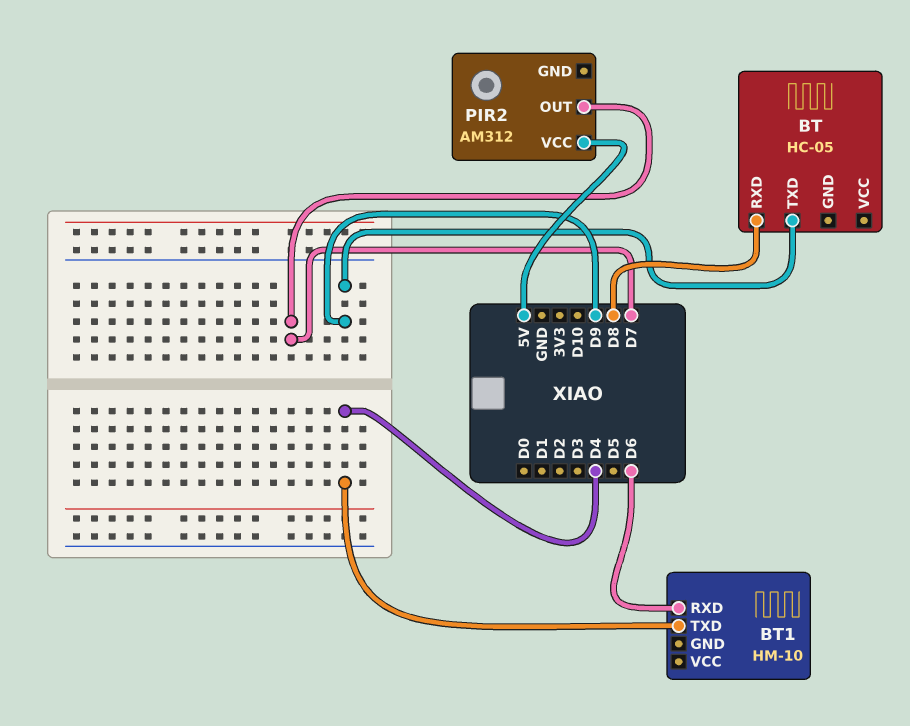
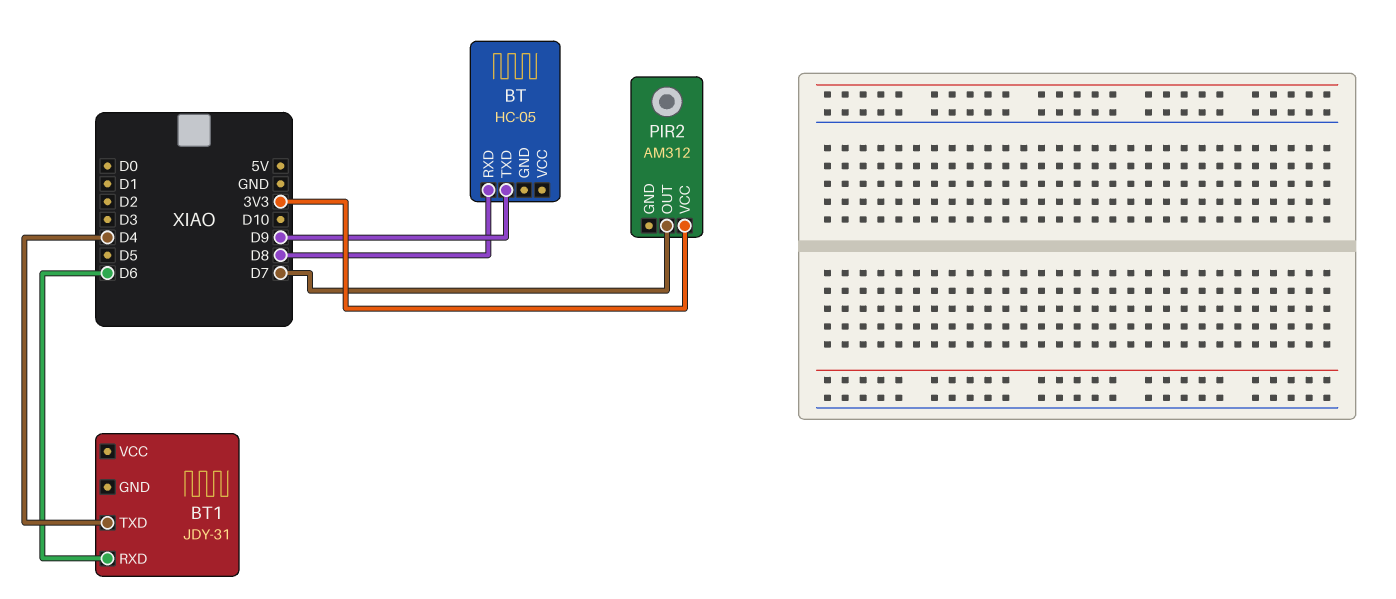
BT1: HM-10 -> JDY-31
PIR2 pin VCC: 5V -> 3V3

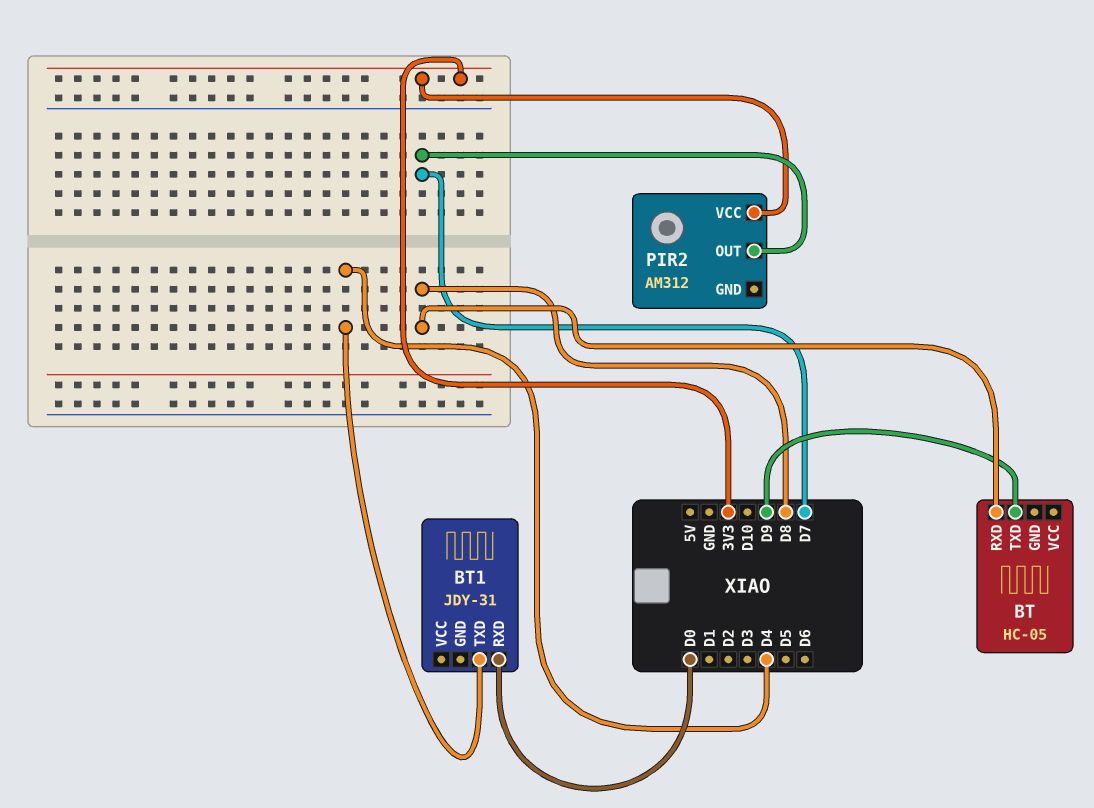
BT1 pin RXD: D6 -> D0

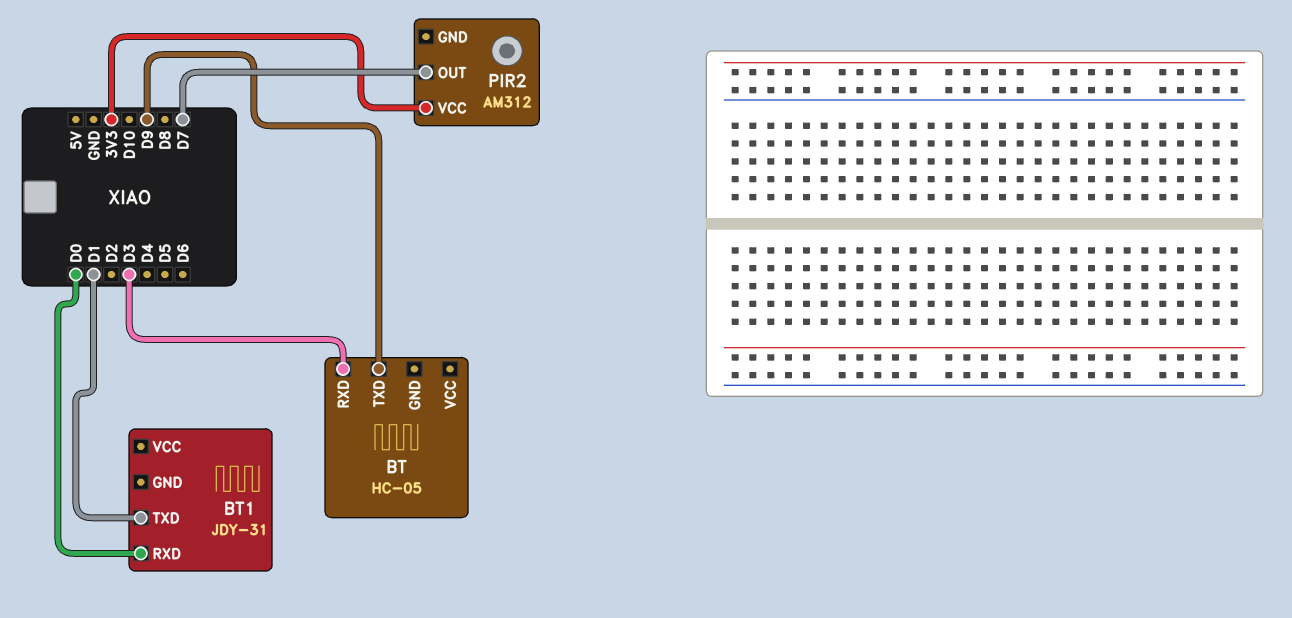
BT pin RXD: D8 -> D3
BT1 pin TXD: D4 -> D1

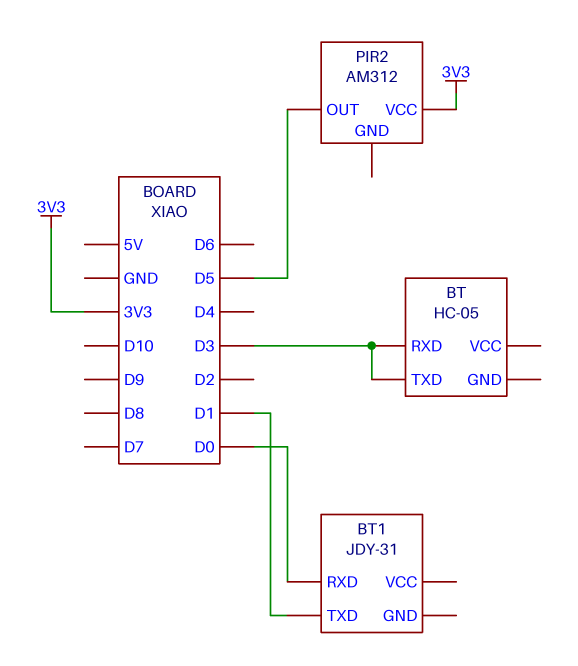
BT pin TXD: D9 -> D3
PIR2 pin OUT: D7 -> D5

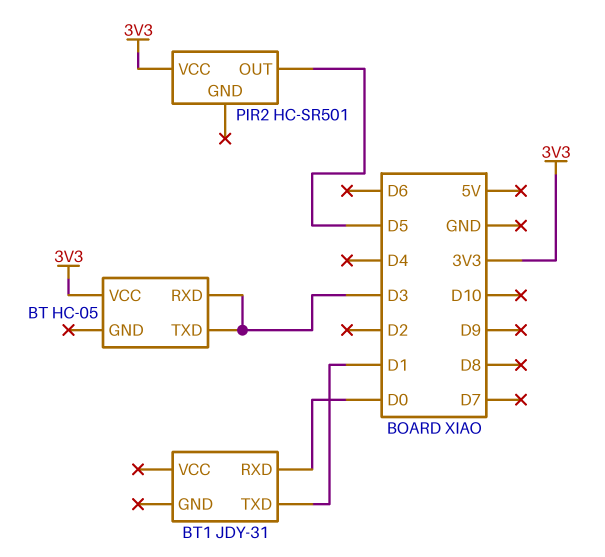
BT pin VCC: none -> 3V3
PIR2: AM312 -> HC-SR501

